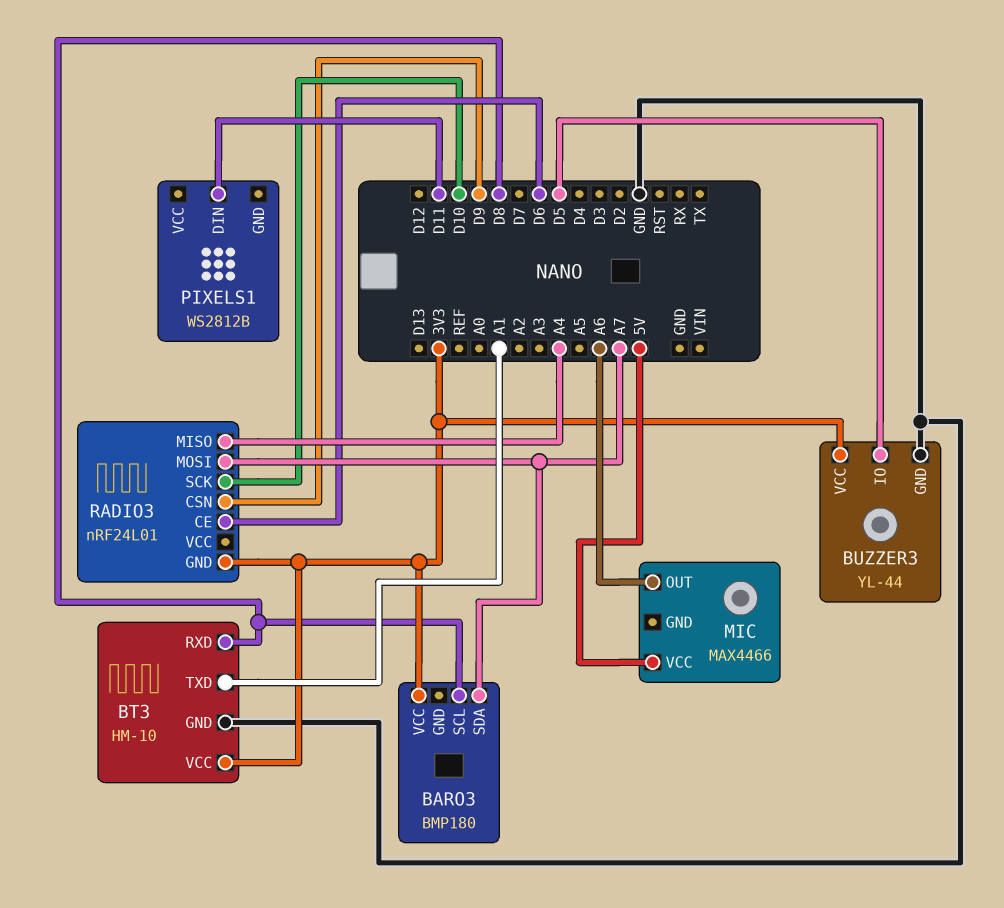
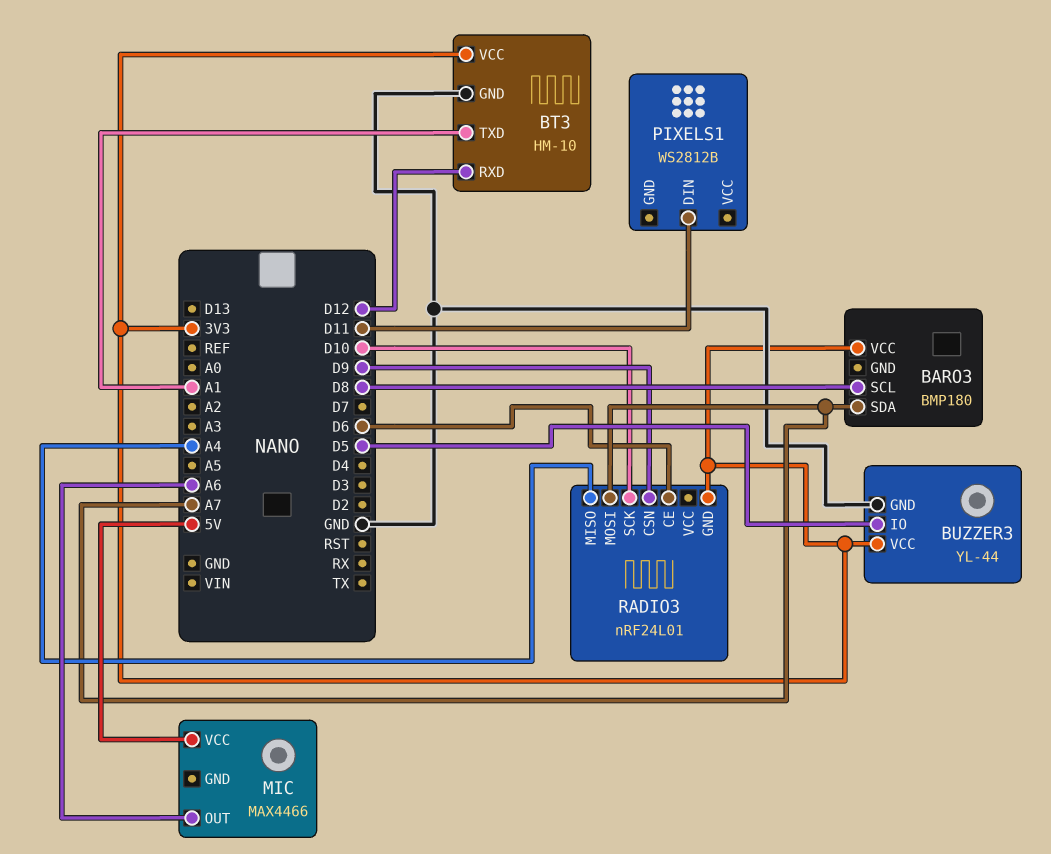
BT3 pin RXD: D8 -> D12

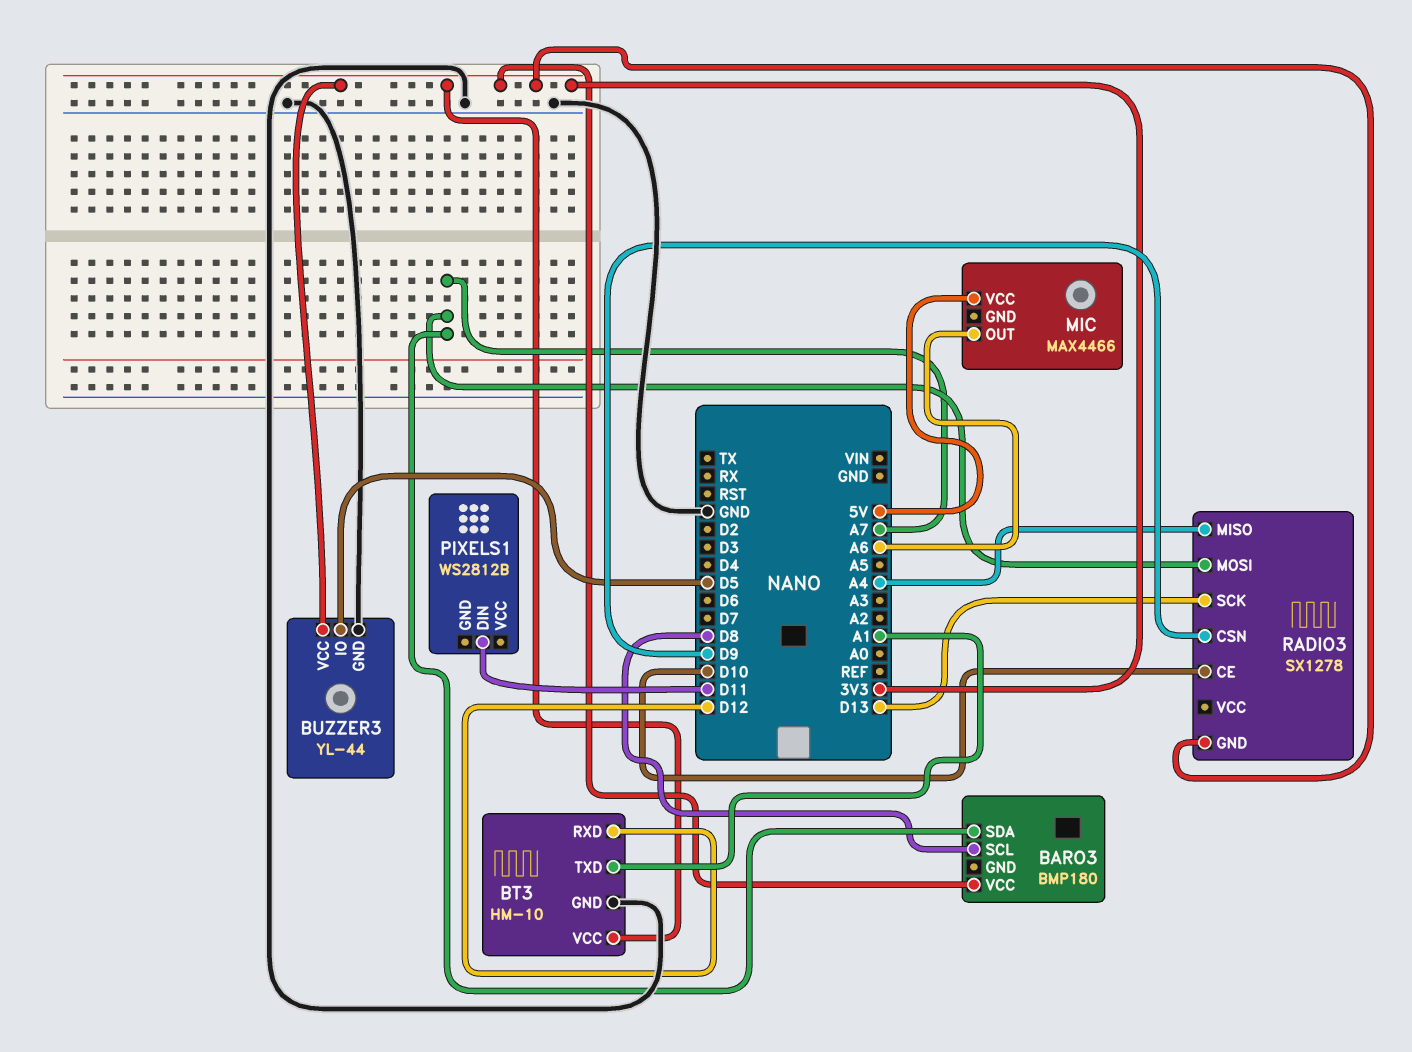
RADIO3: nRF24L01 -> SX1278
RADIO3 pin CE: D6 -> D10
RADIO3 pin SCK: D10 -> D13

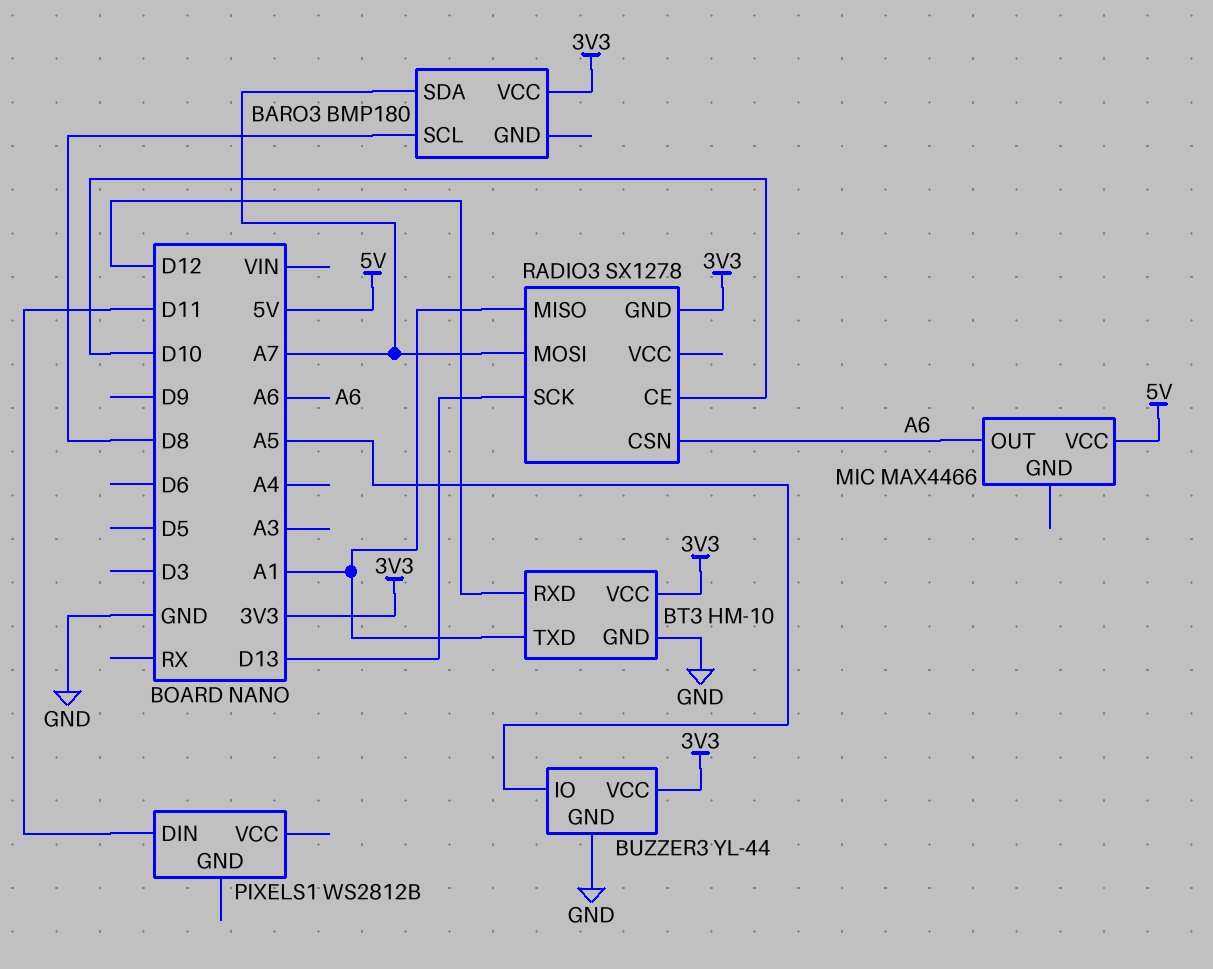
BUZZER3 pin IO: D5 -> A5
RADIO3 pin CSN: D9 -> A6
RADIO3 pin MISO: A4 -> A1

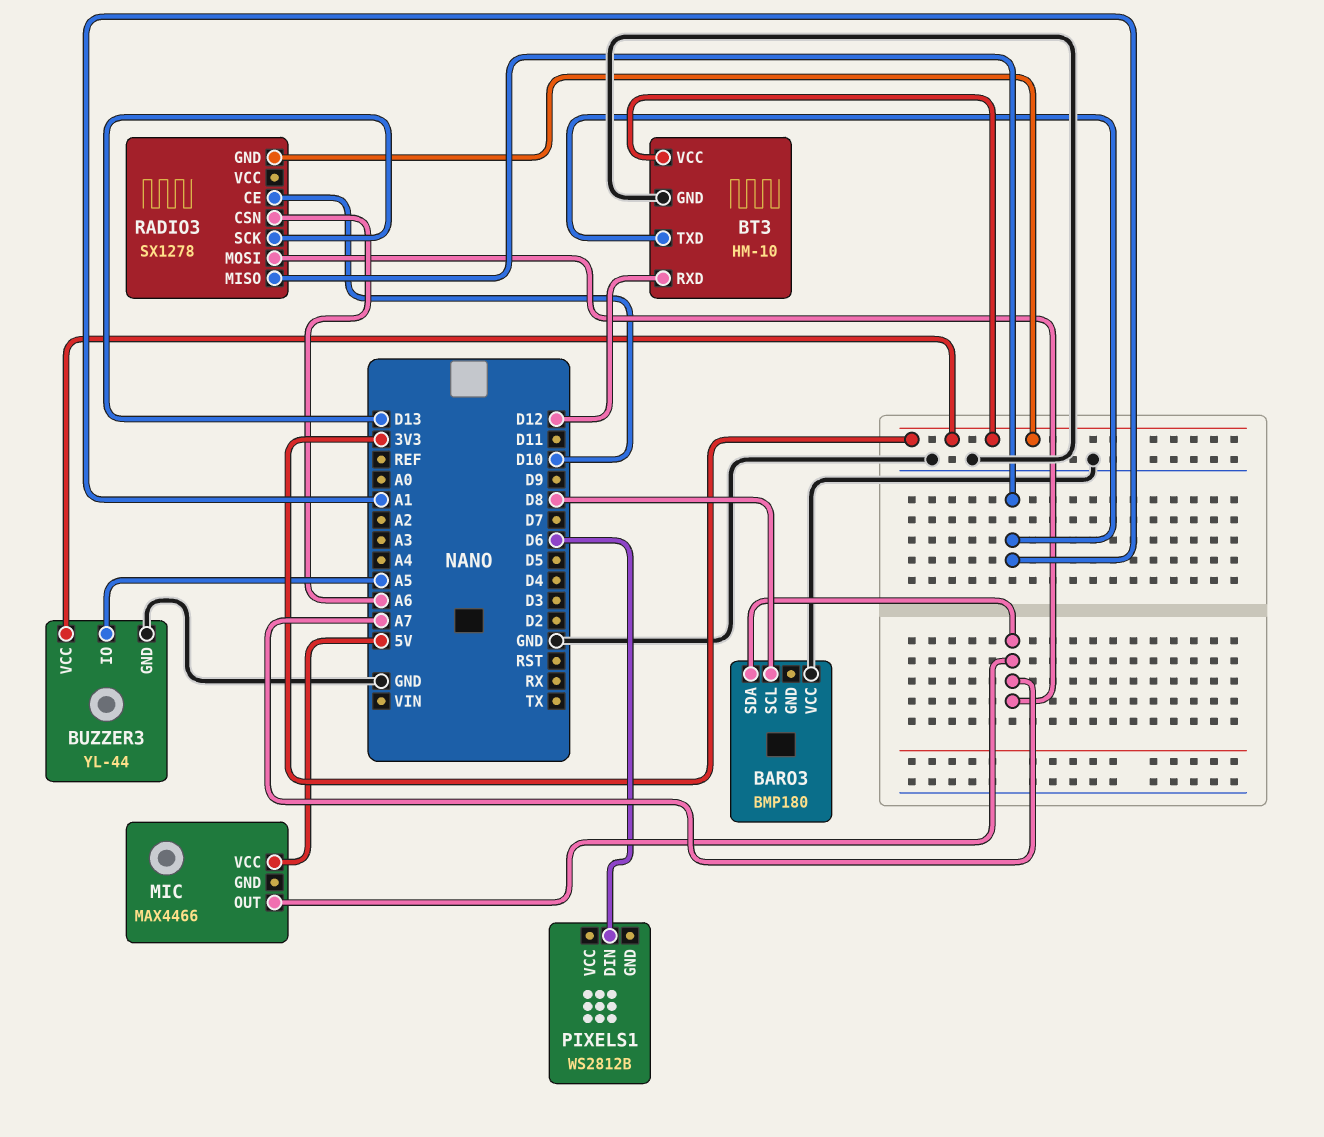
BARO3 pin VCC: 3V3 -> GND
MIC pin OUT: A6 -> A7
PIXELS1 pin DIN: D11 -> D6

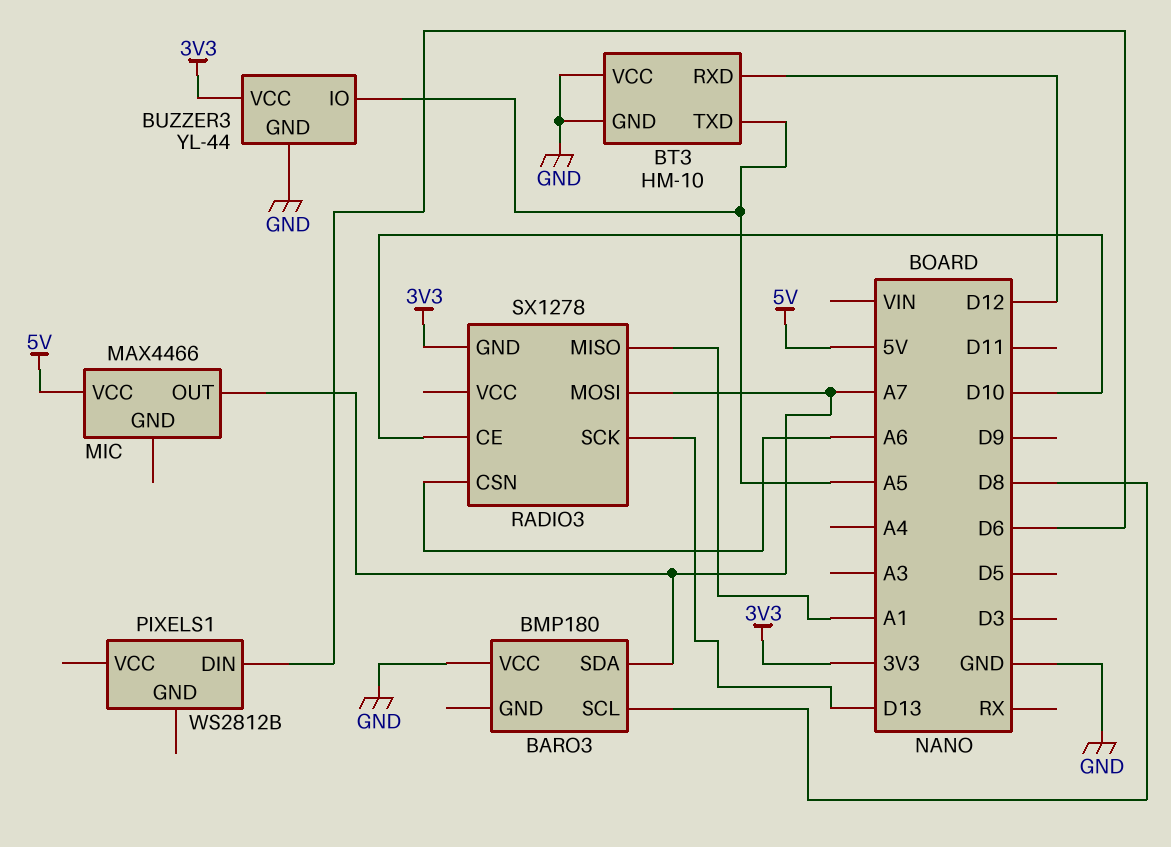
BT3 pin TXD: A1 -> A5
BT3 pin VCC: 3V3 -> GND

